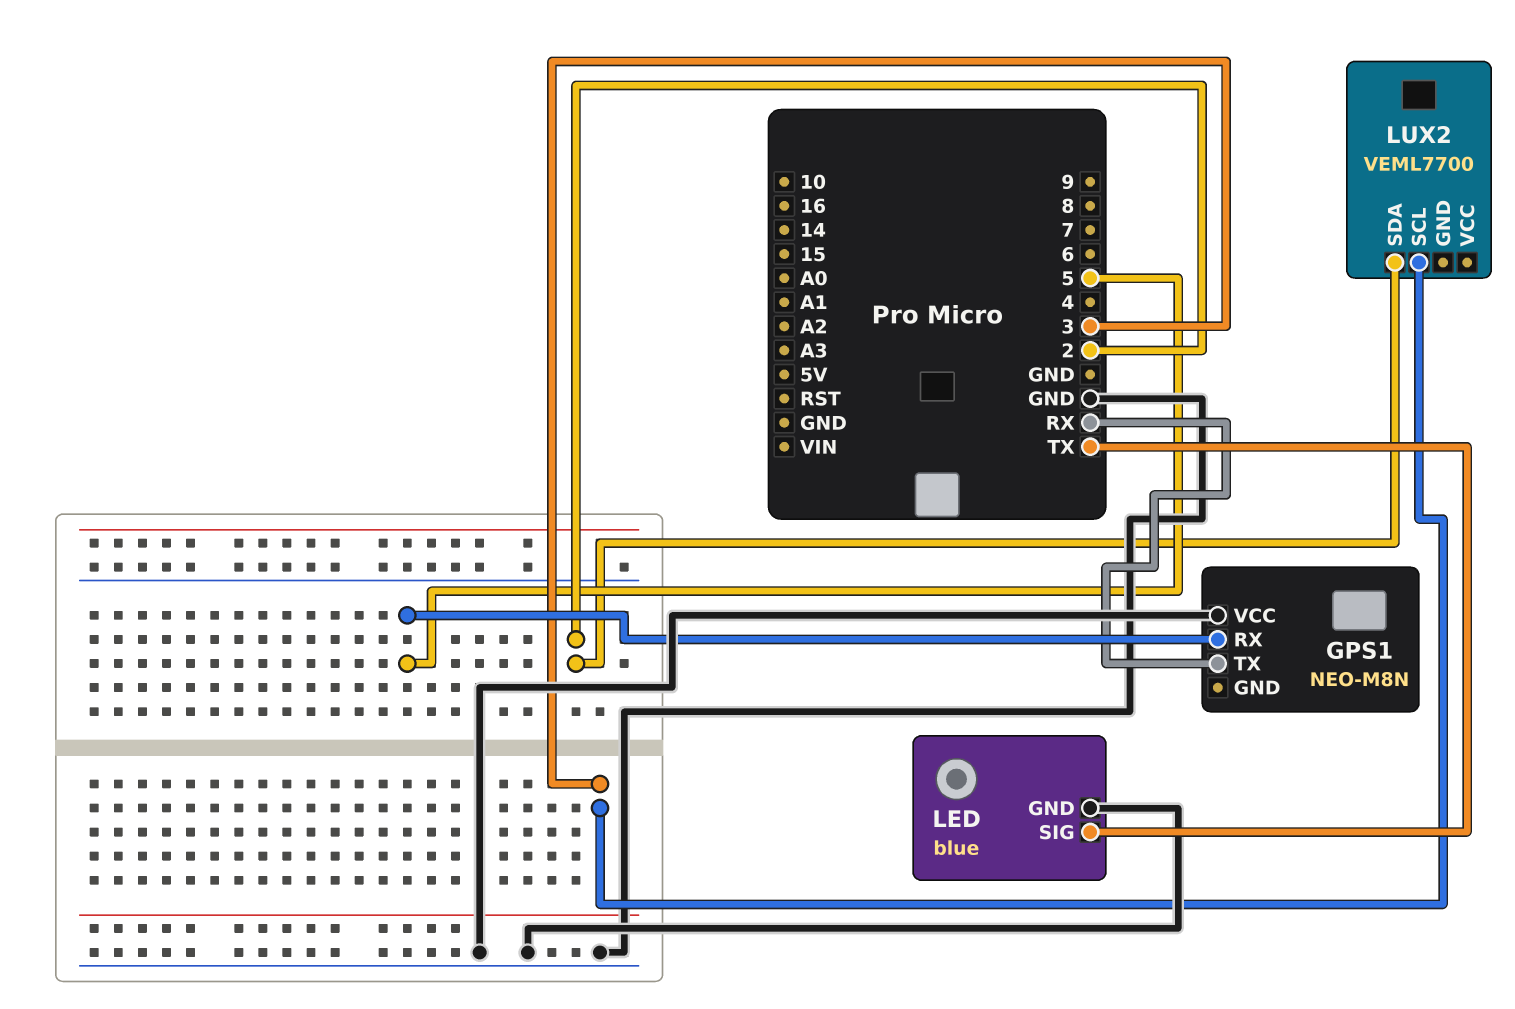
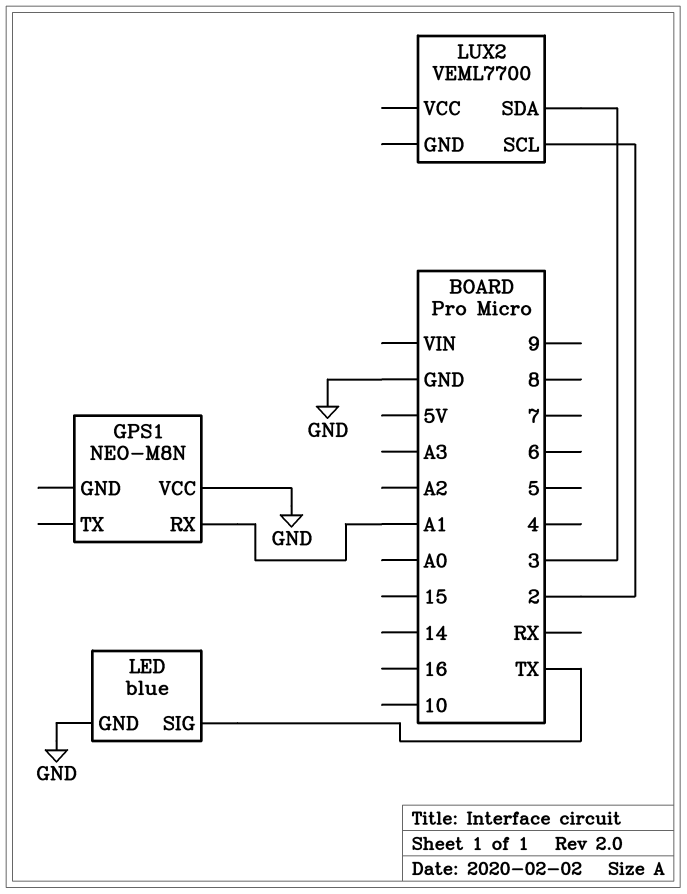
GPS1 pin RX: 5 -> A1
GPS1 pin TX: RX -> none
LUX2 pin SCL: 3 -> 2
LUX2 pin SDA: 2 -> 3

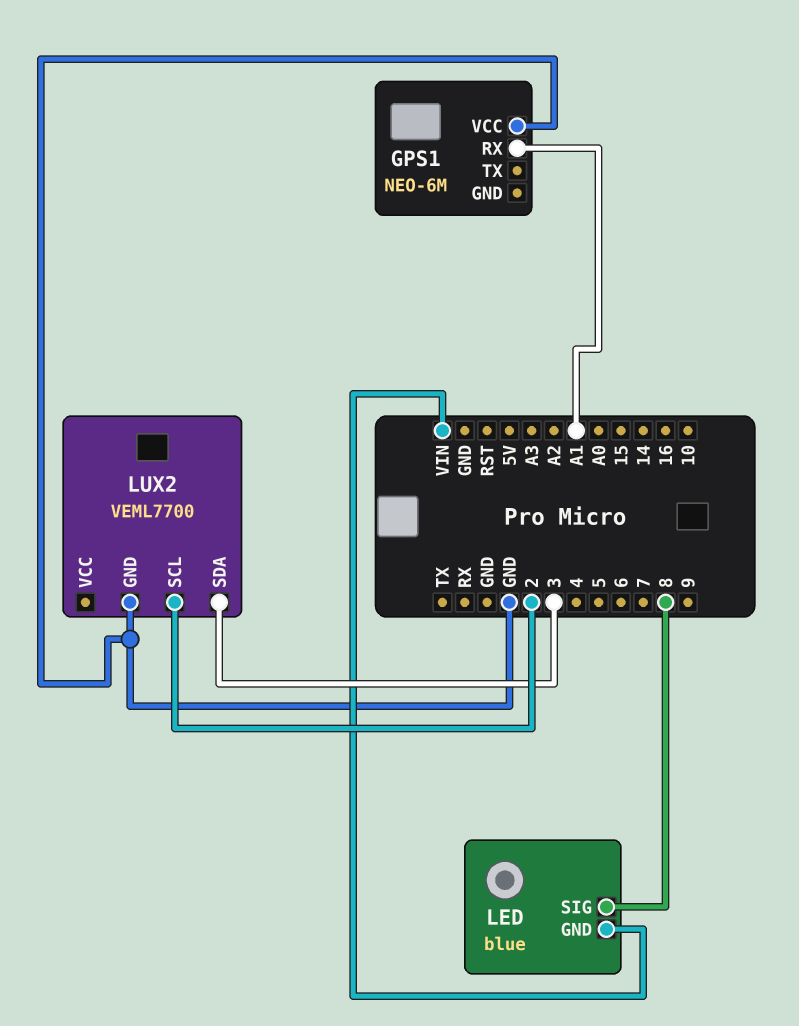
GPS1: NEO-M8N -> NEO-6M
LED pin GND: GND -> VIN
LED pin SIG: TX -> 8
LUX2 pin GND: none -> GND

